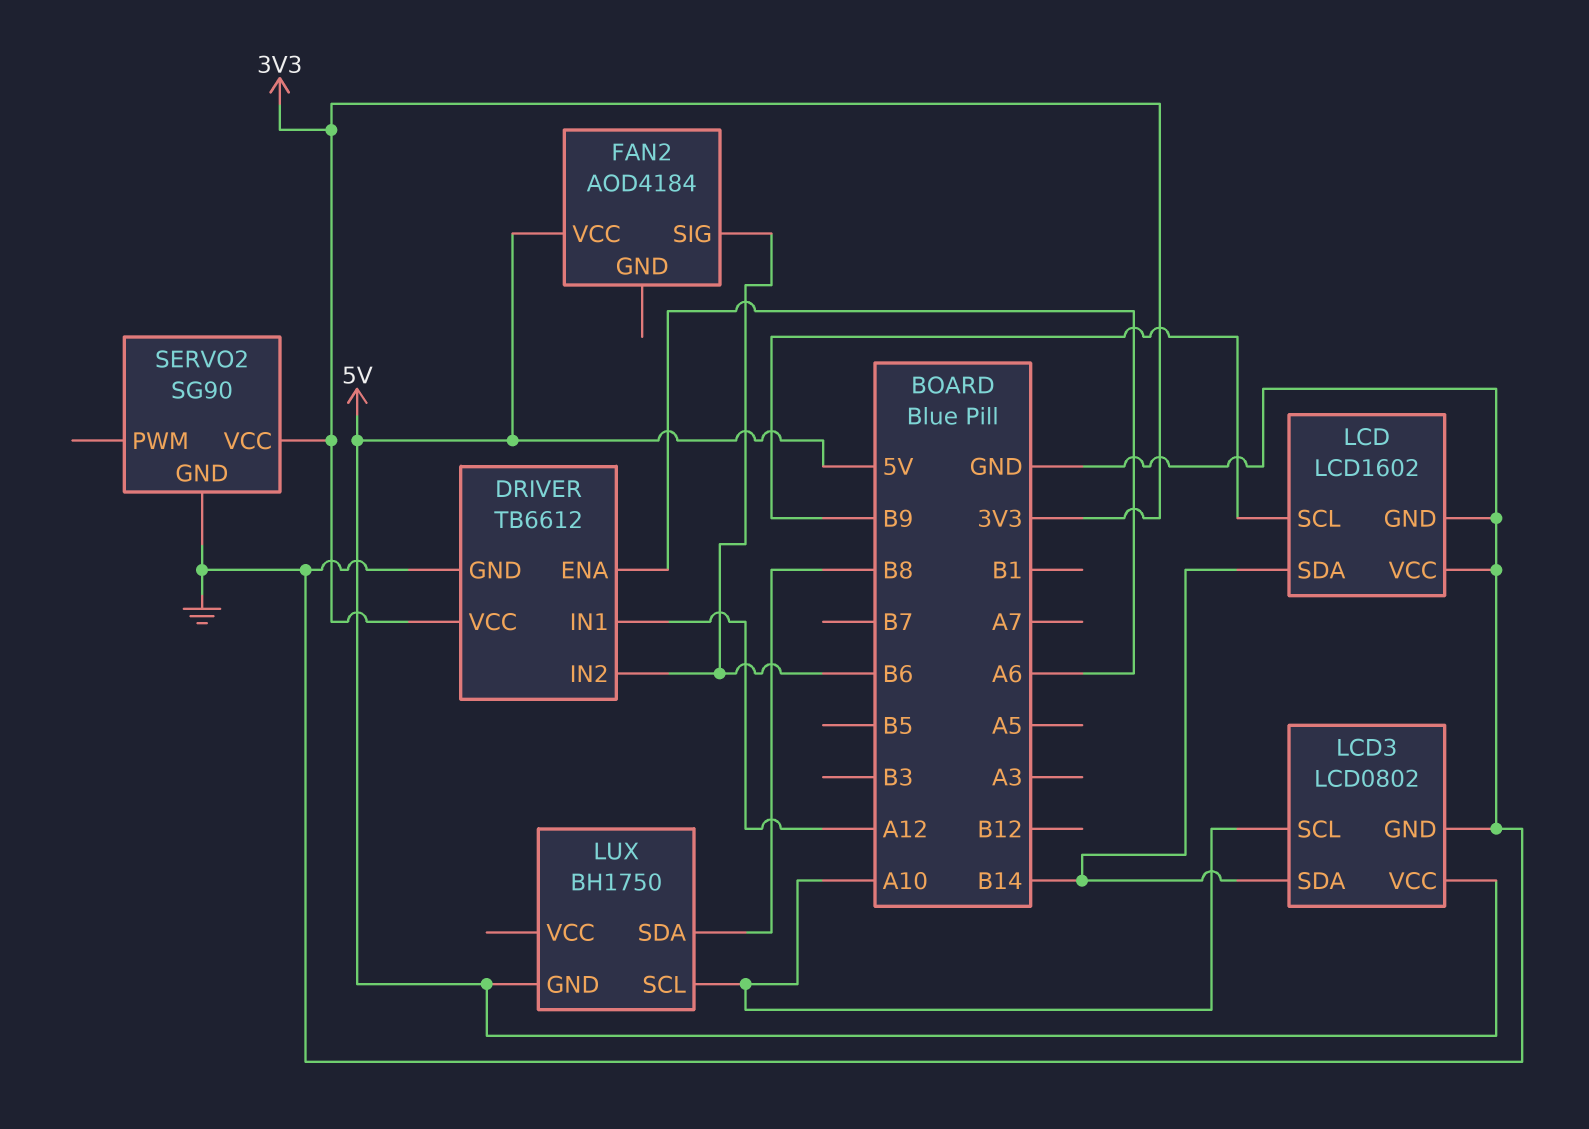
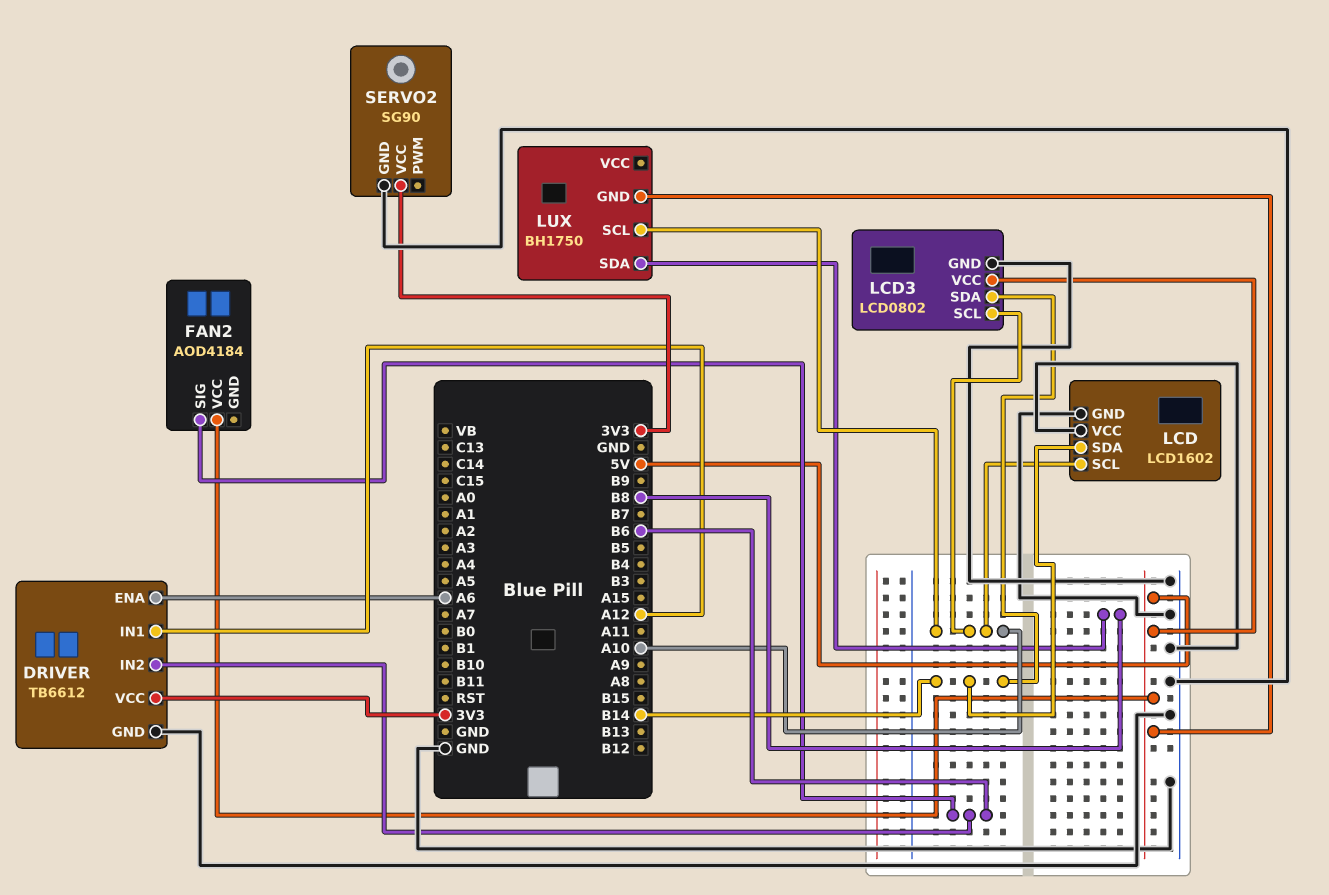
LCD pin SCL: B9 -> A10

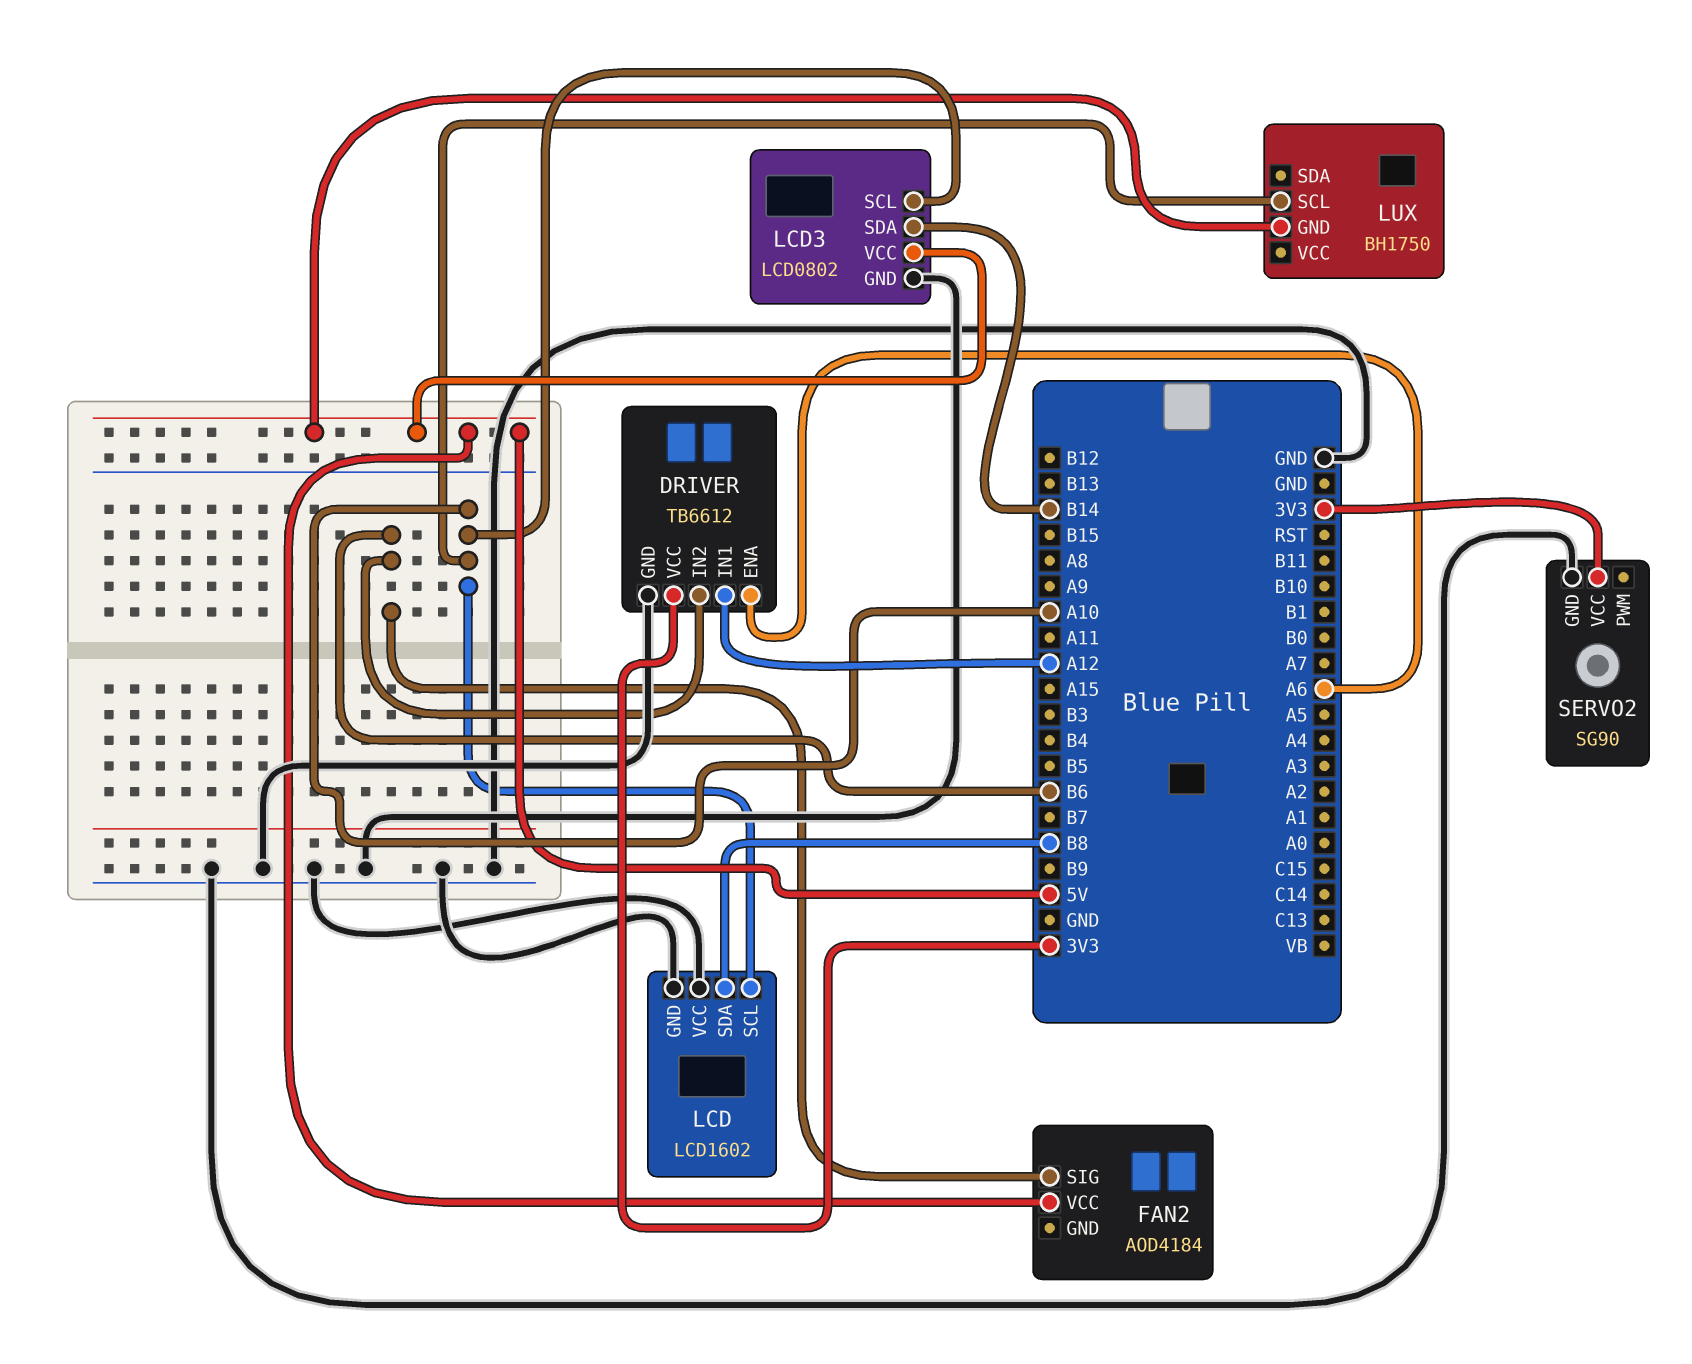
LCD pin SDA: B14 -> B8
LUX pin SDA: B8 -> none

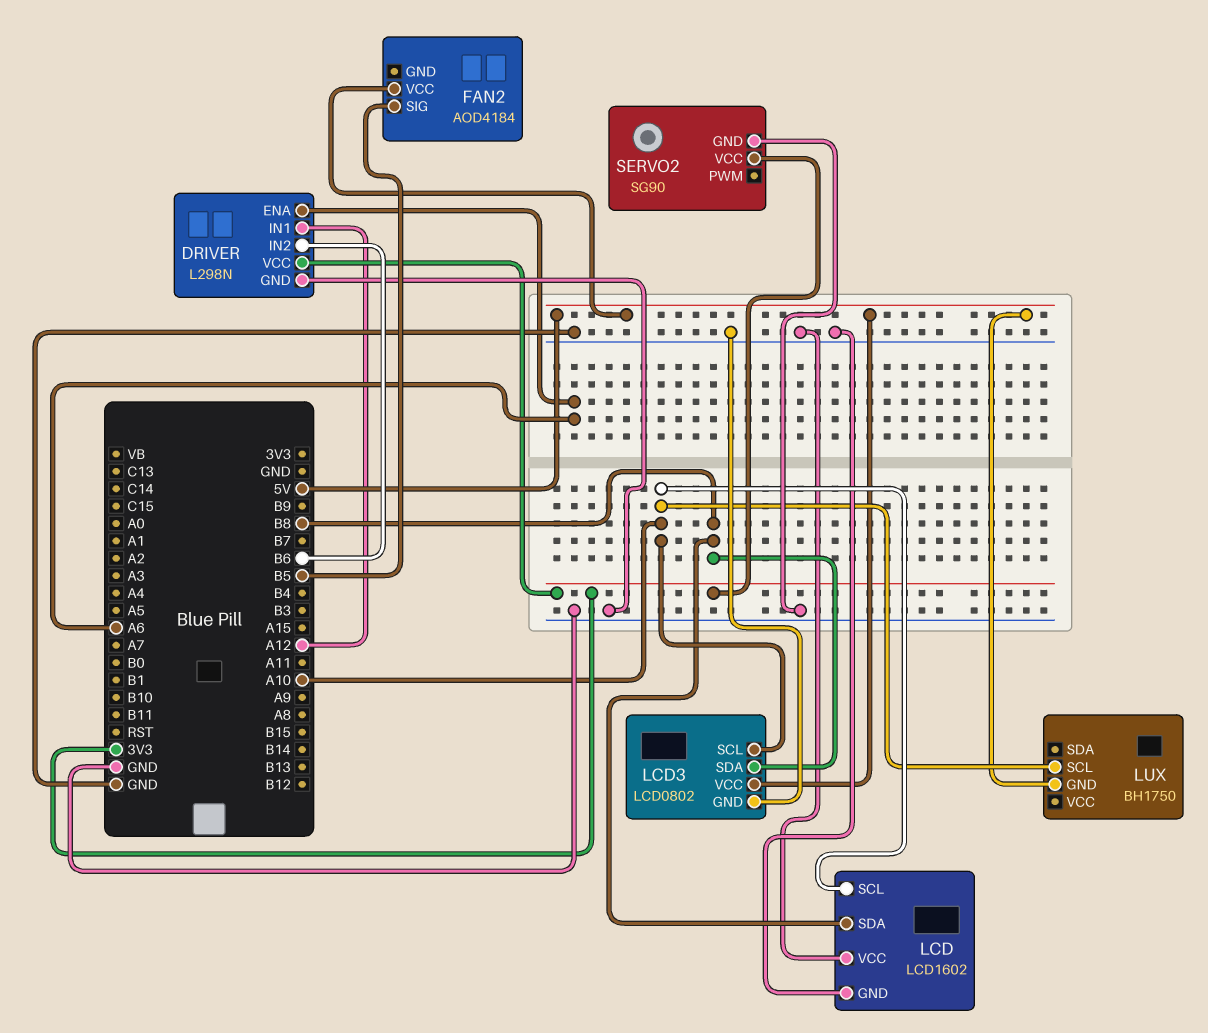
DRIVER: TB6612 -> L298N
FAN2 pin SIG: B6 -> B5
LCD3 pin SDA: B14 -> B8

